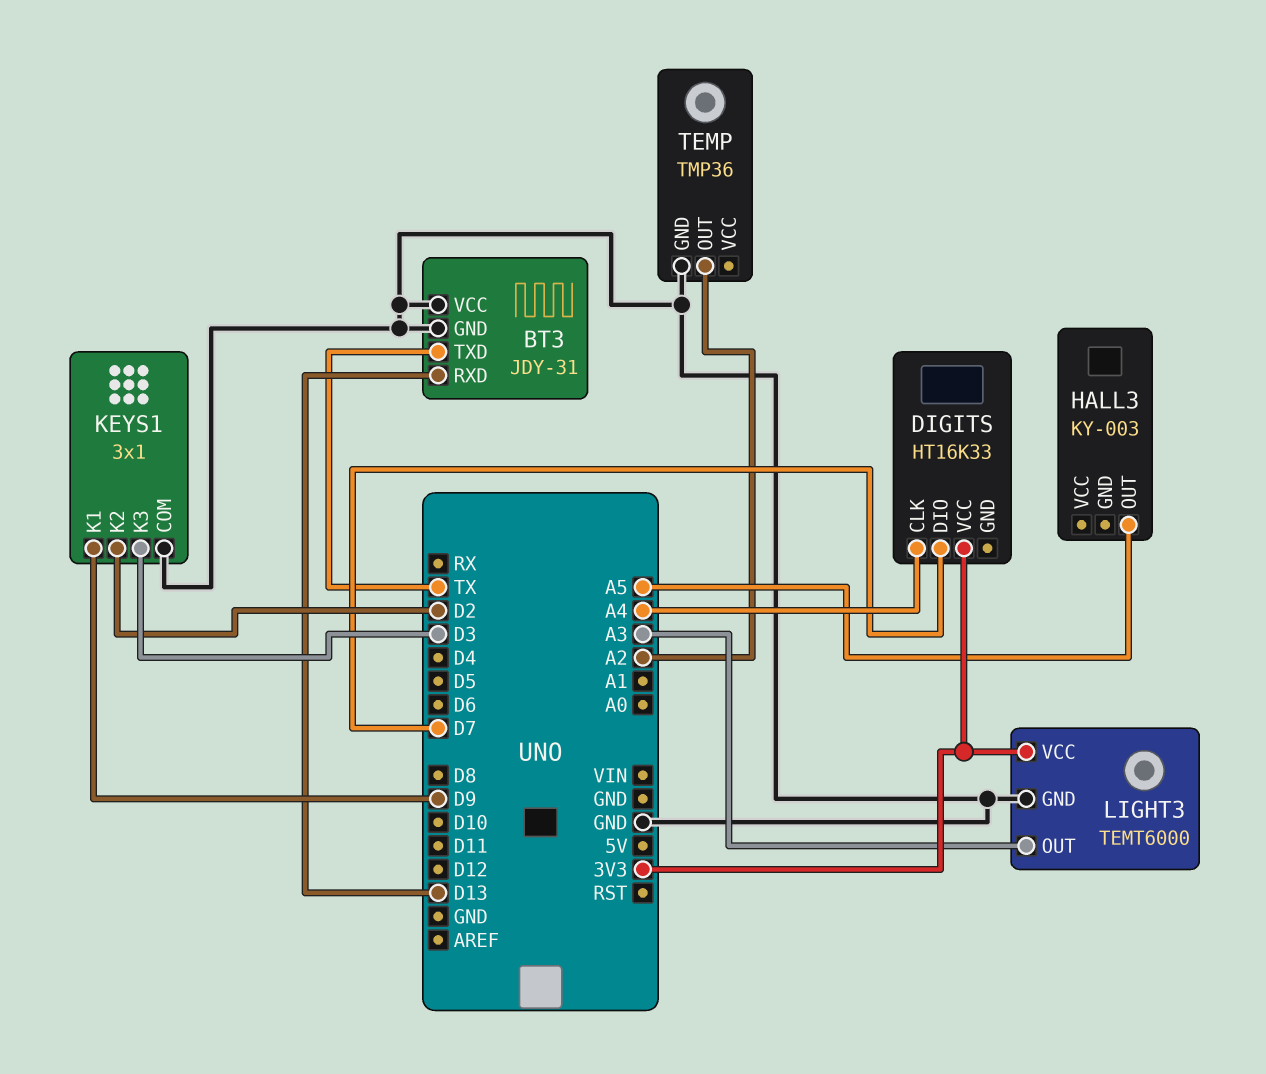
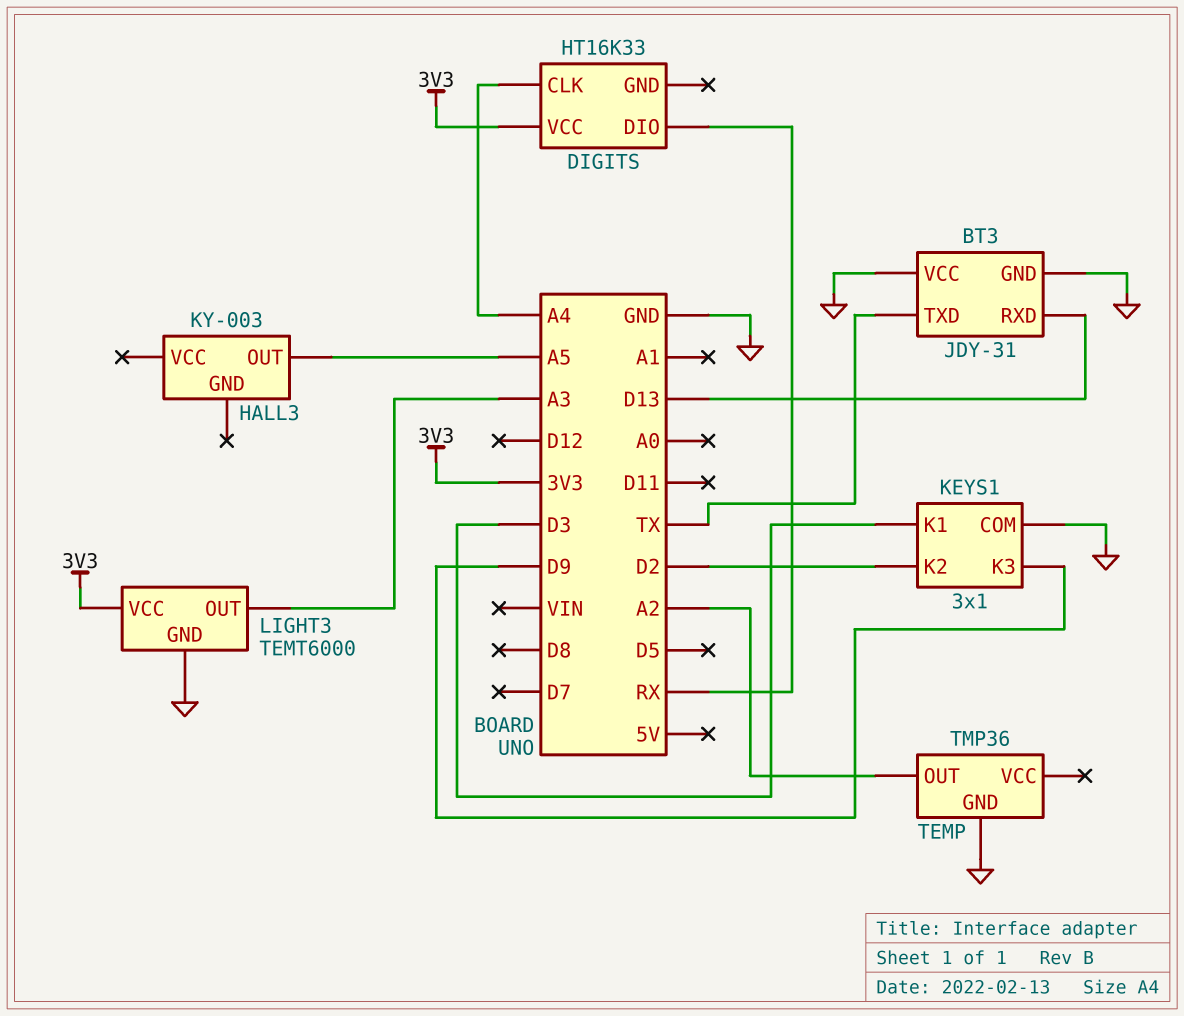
DIGITS pin DIO: D7 -> RX
KEYS1 pin K1: D9 -> D3
KEYS1 pin K3: D3 -> D9

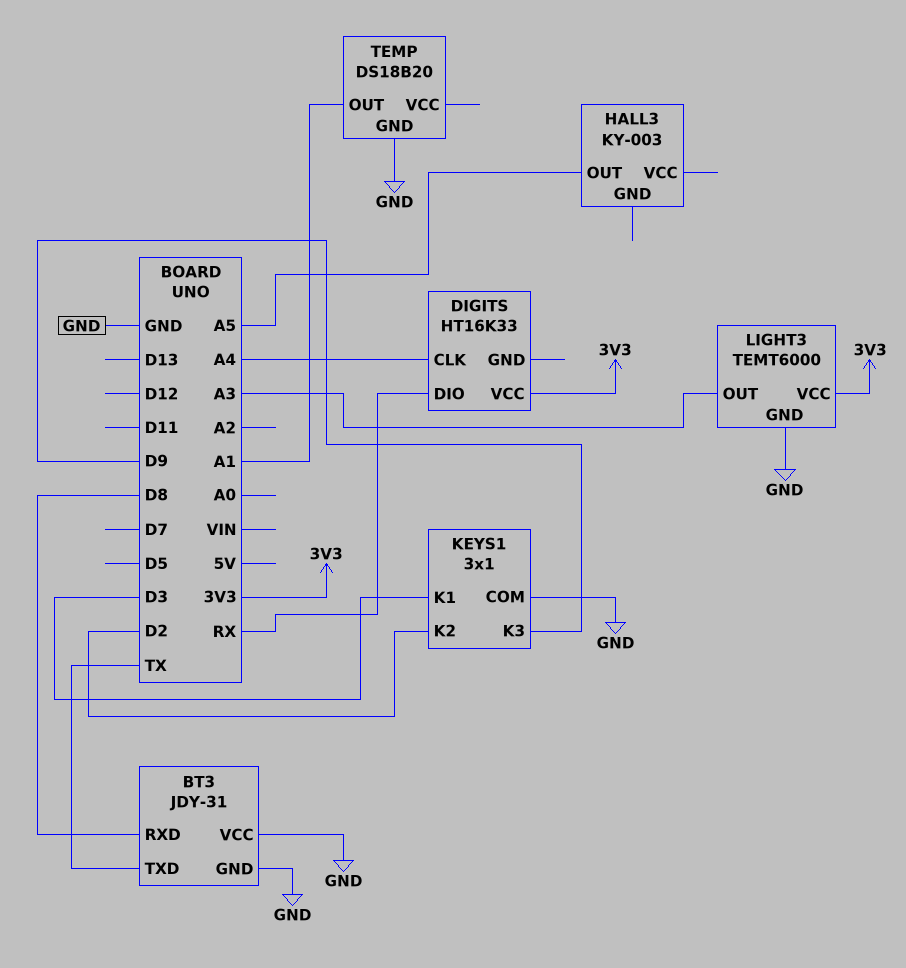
BT3 pin RXD: D13 -> D8
TEMP: TMP36 -> DS18B20
TEMP pin OUT: A2 -> A1

